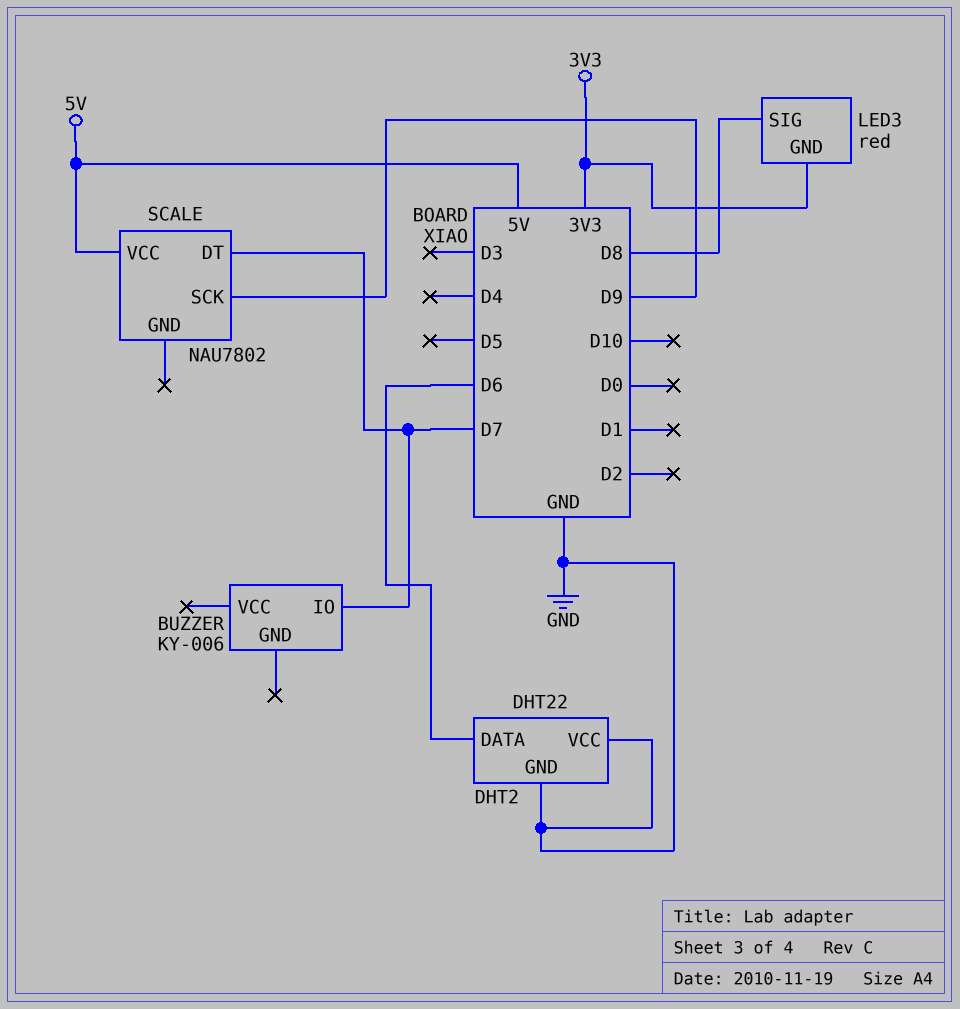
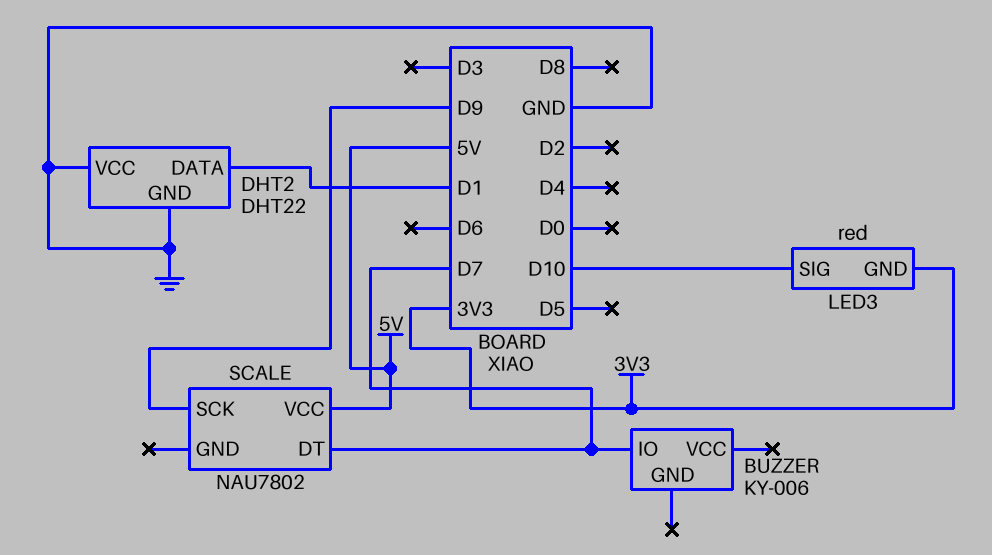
DHT2 pin DATA: D6 -> D1
LED3 pin SIG: D8 -> D10

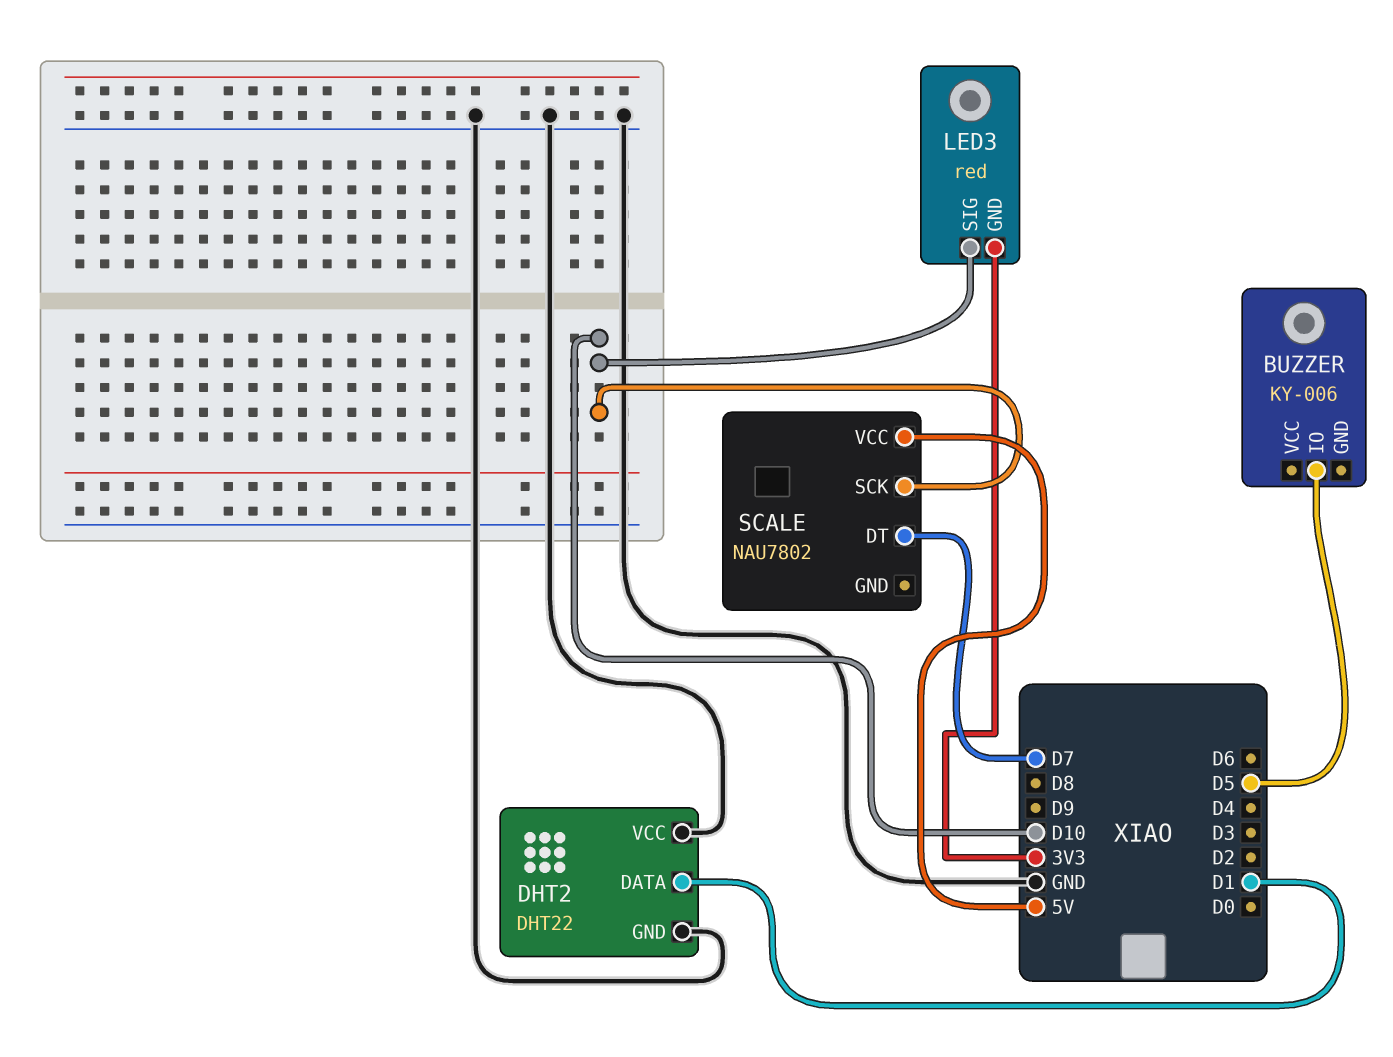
BUZZER pin IO: D7 -> D5
SCALE pin SCK: D9 -> D10

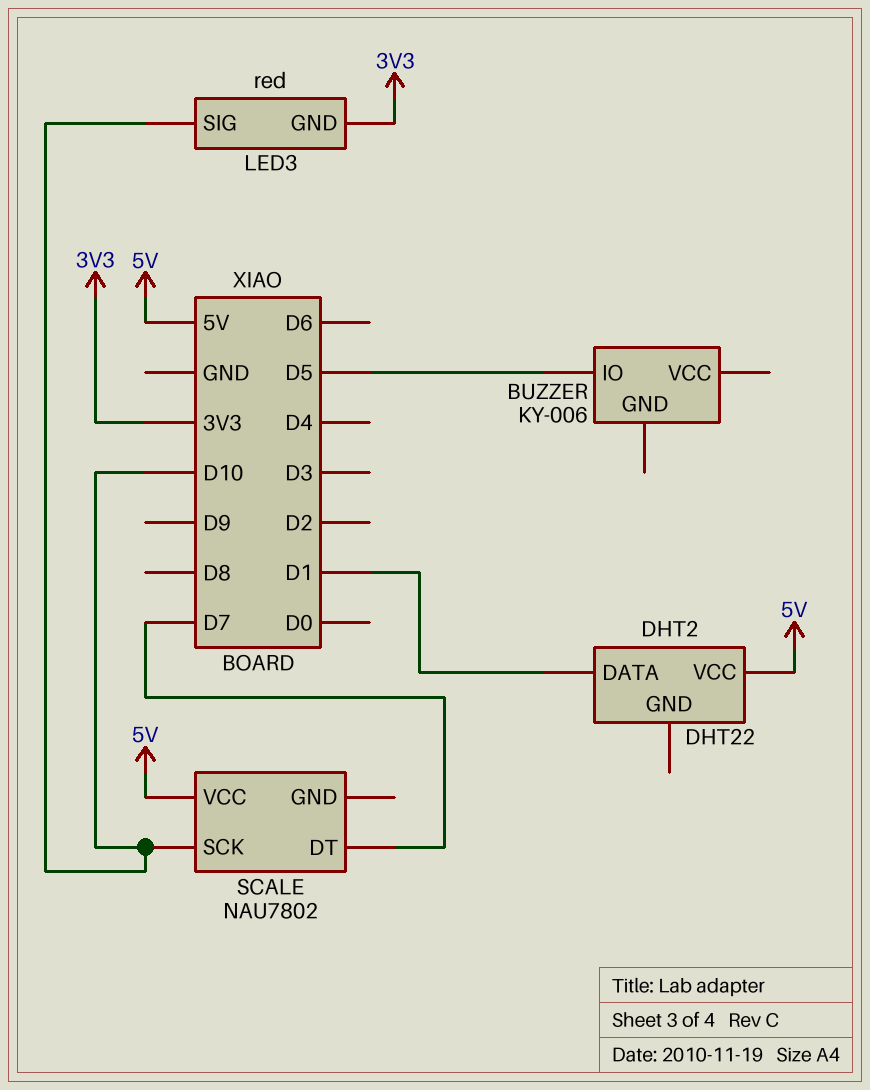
DHT2 pin GND: GND -> none
DHT2 pin VCC: GND -> 5V

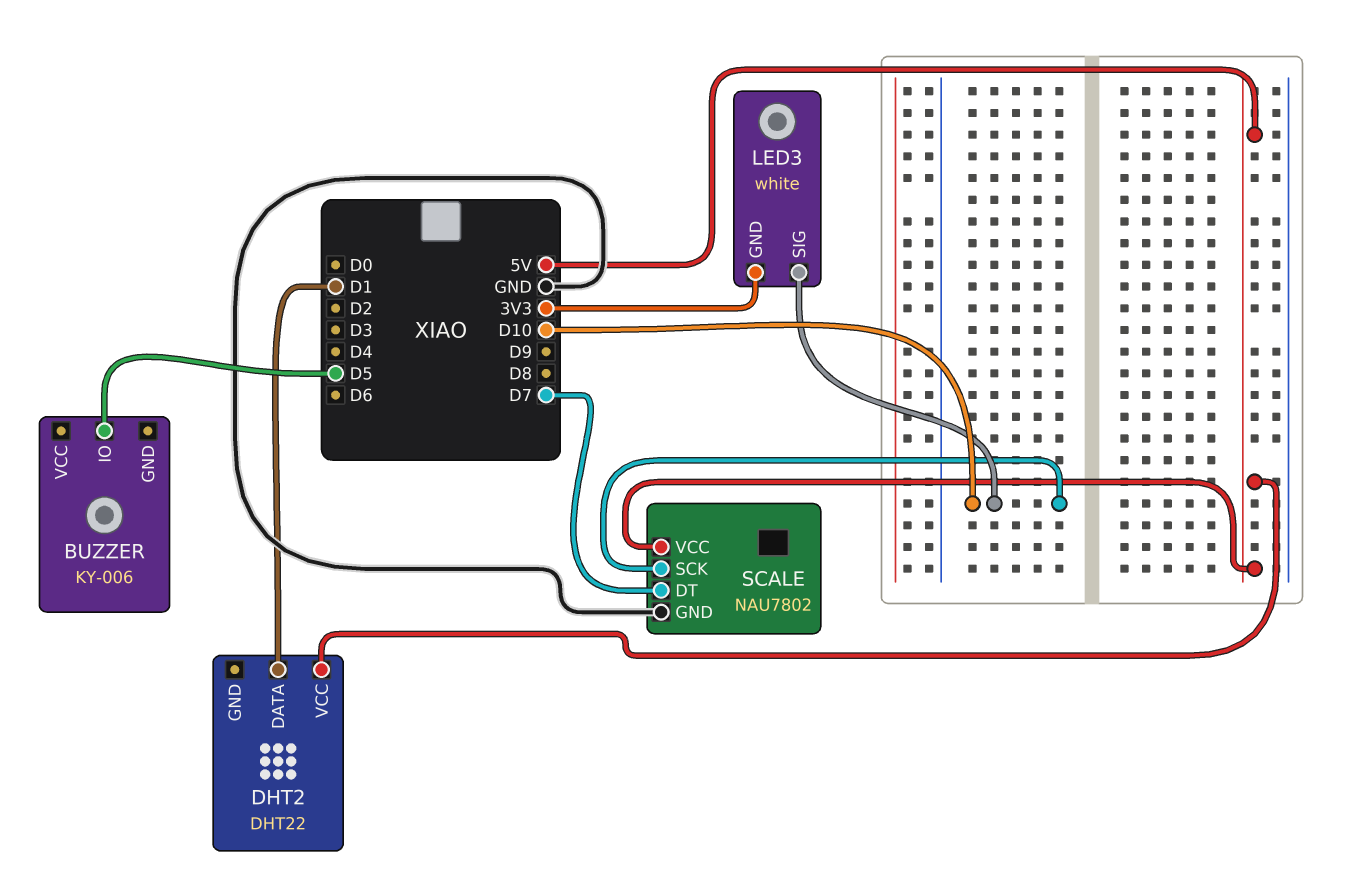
LED3: red -> white
SCALE pin GND: none -> GND

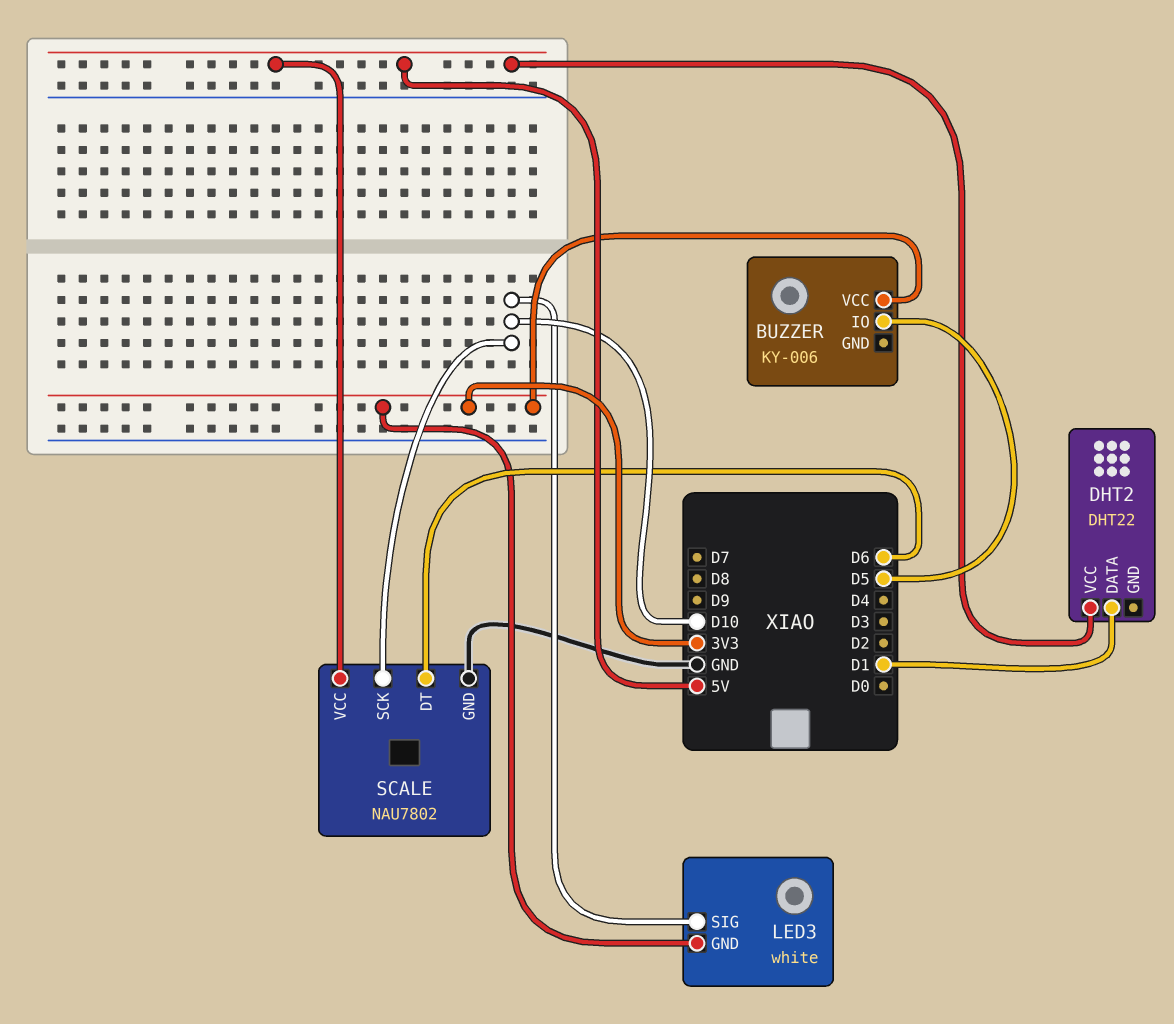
BUZZER pin VCC: none -> 3V3
SCALE pin DT: D7 -> D6

